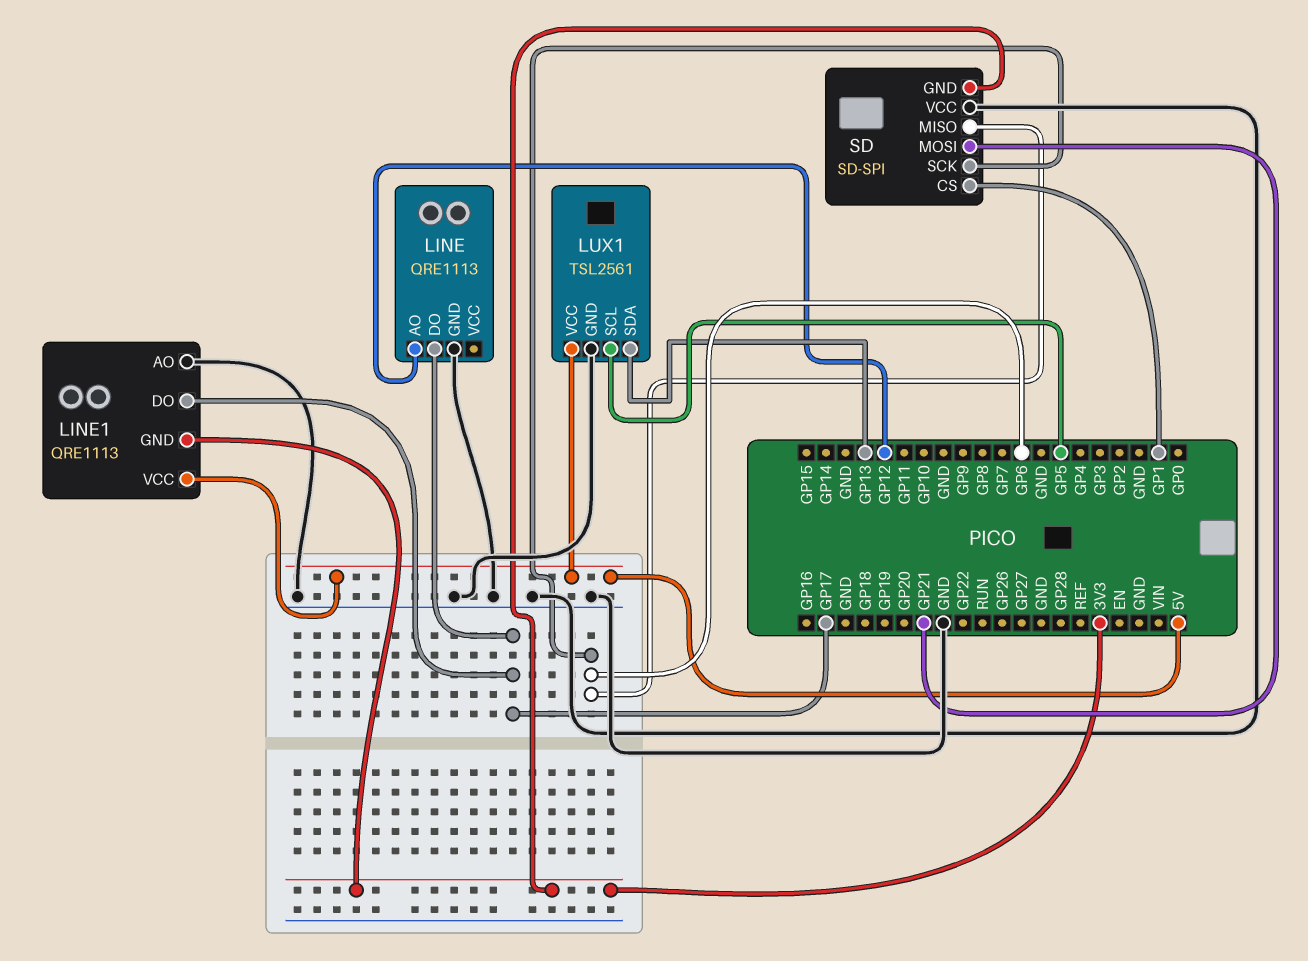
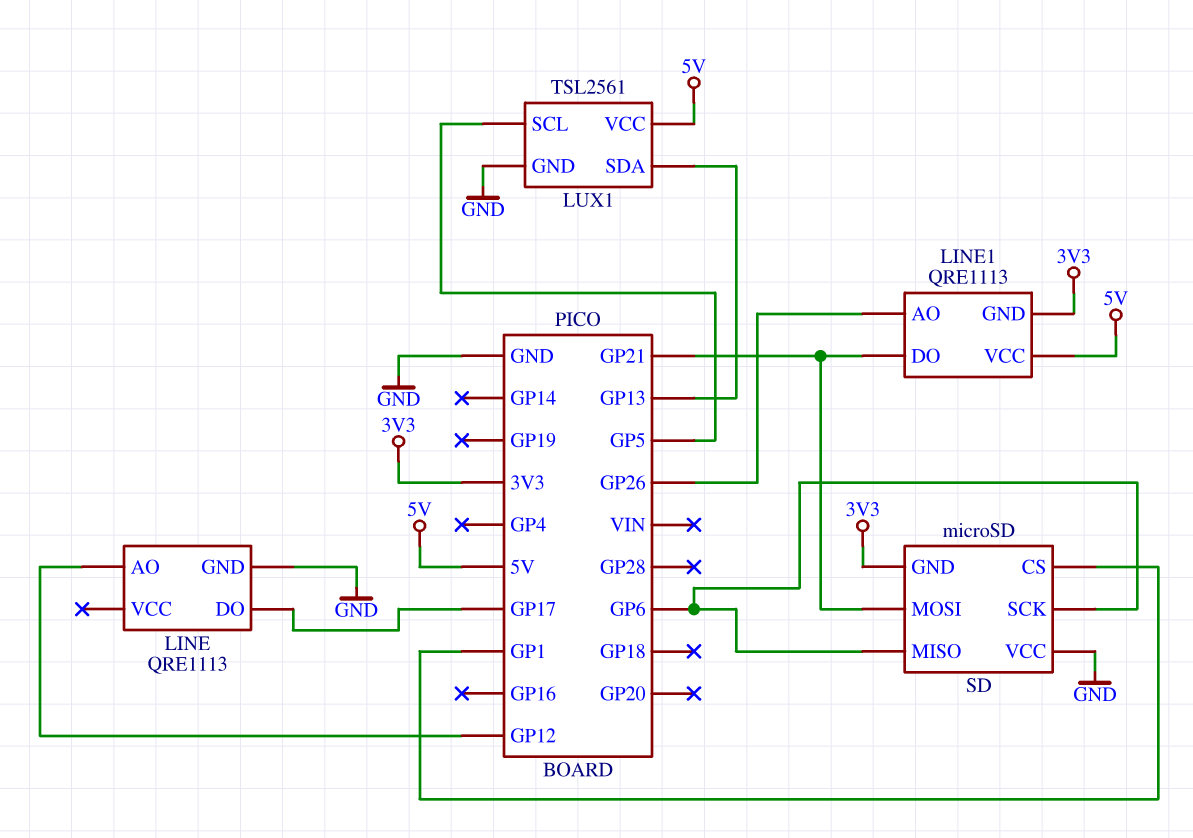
LINE1 pin AO: GND -> GP26
LINE1 pin DO: GP17 -> GP21
SD: SD-SPI -> microSD

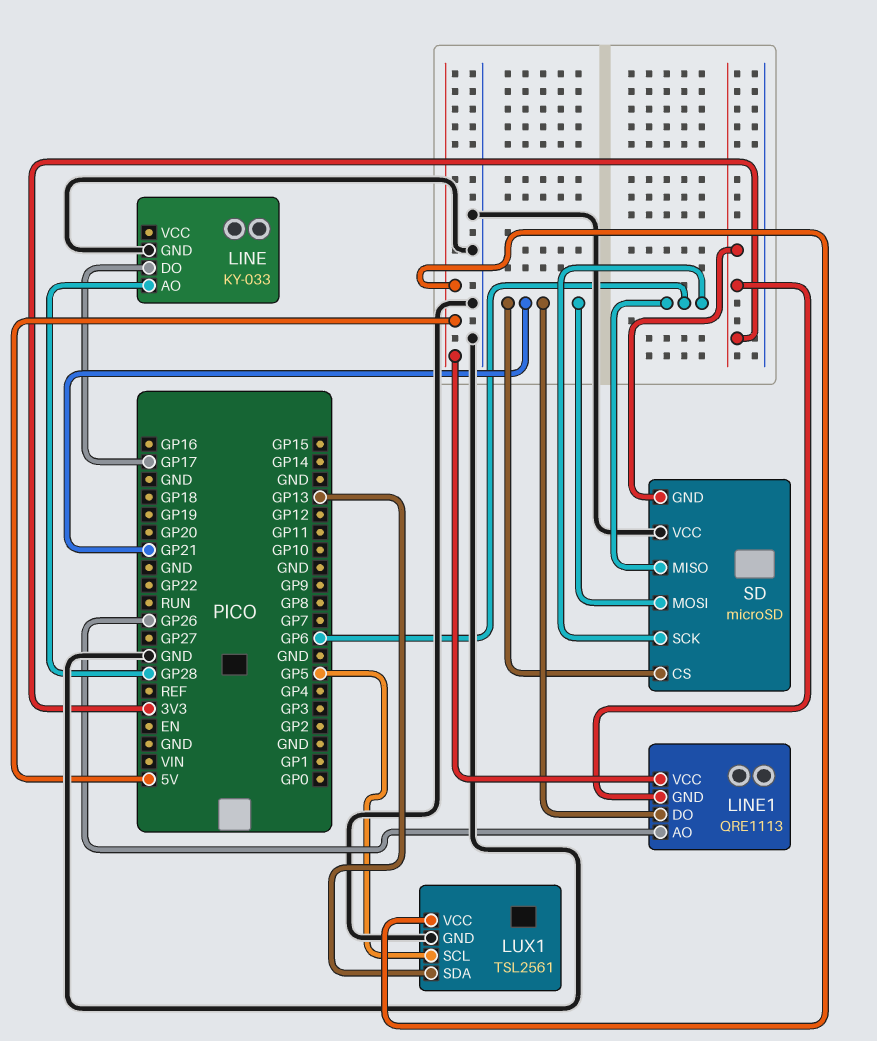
LINE: QRE1113 -> KY-033
LINE pin AO: GP12 -> GP28
SD pin CS: GP1 -> GP21

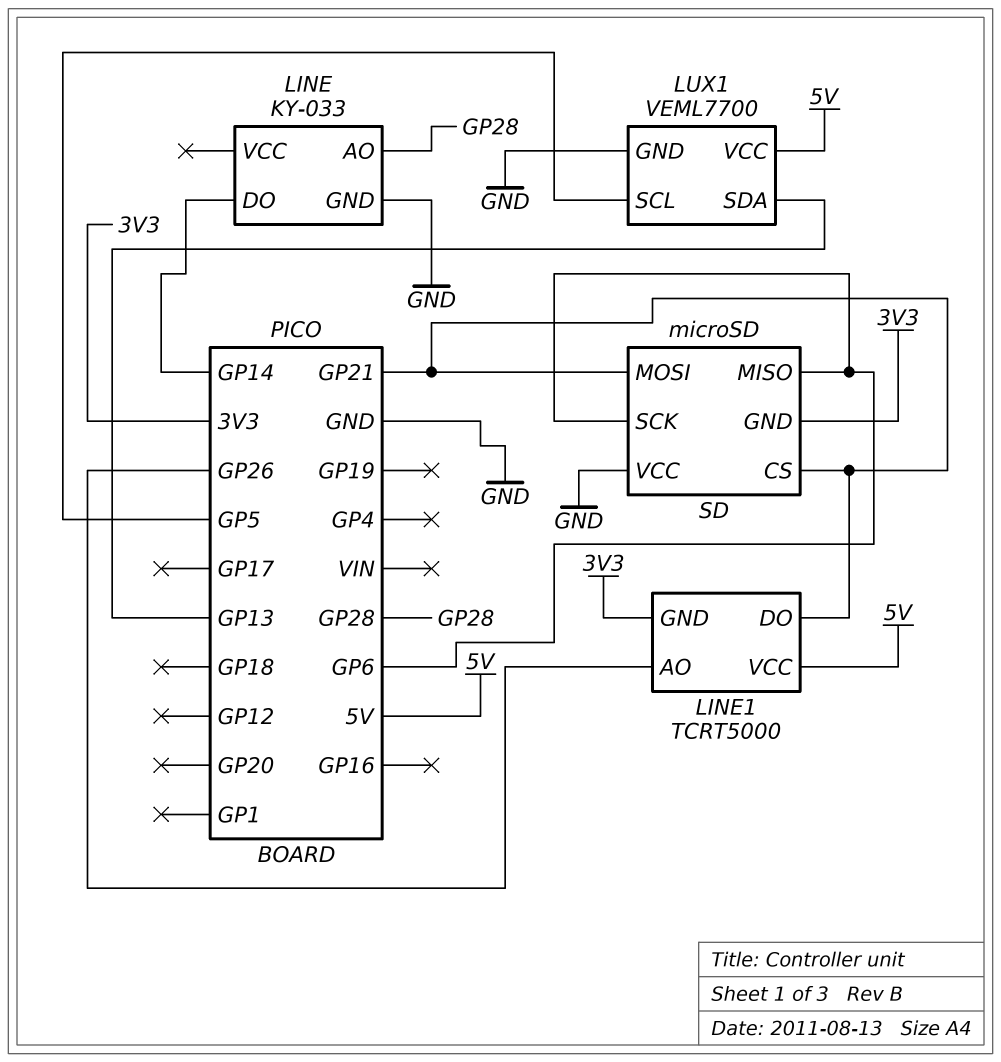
LINE pin DO: GP17 -> GP14
LINE1: QRE1113 -> TCRT5000
LUX1: TSL2561 -> VEML7700

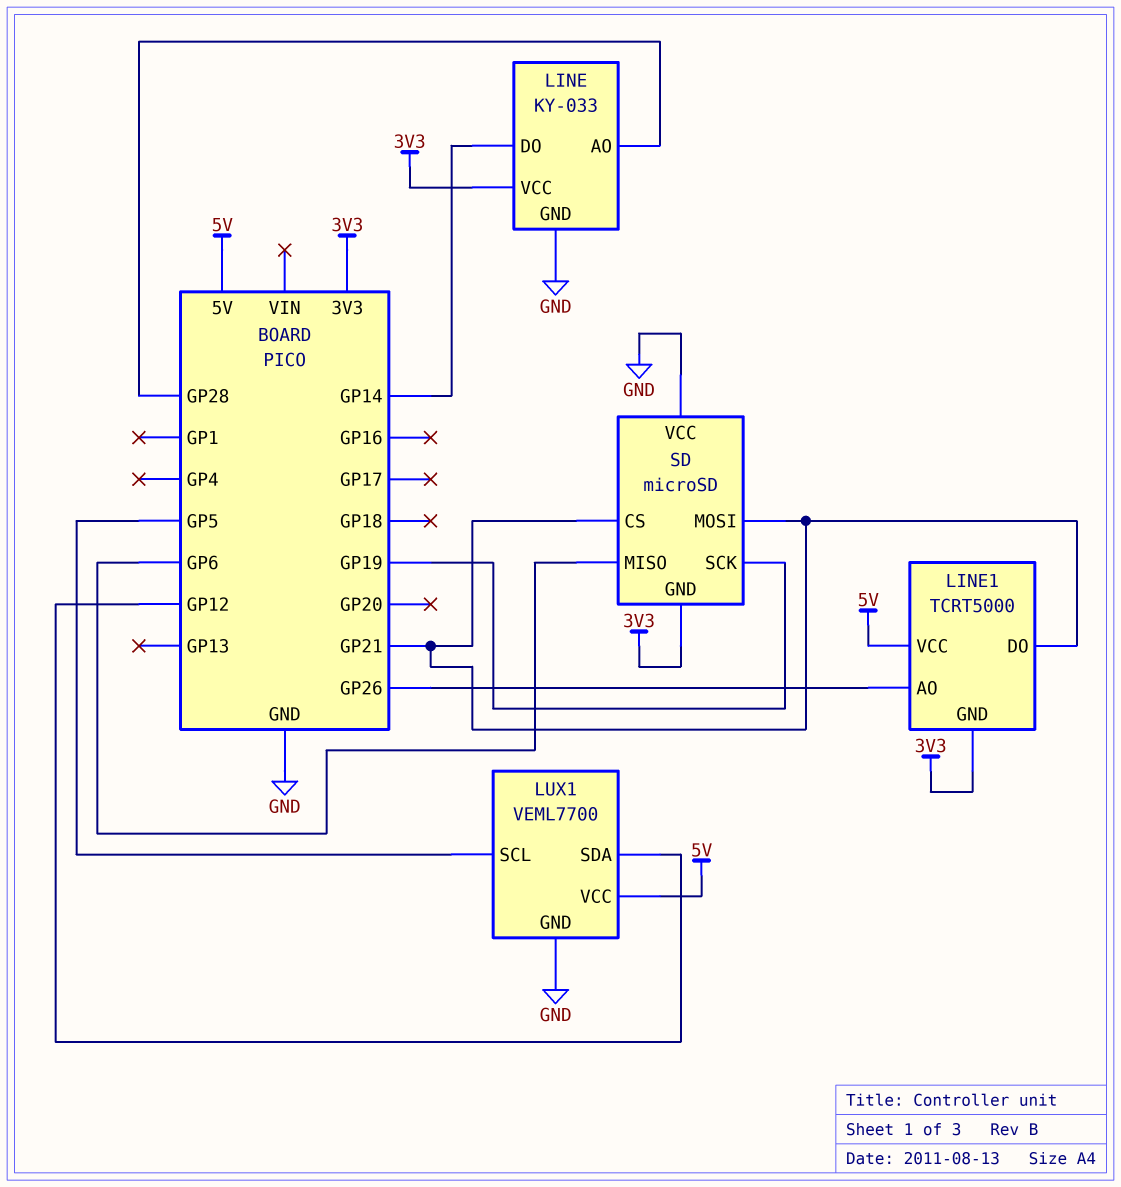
LINE pin VCC: none -> 3V3
LUX1 pin SDA: GP13 -> GP12
SD pin SCK: GP6 -> GP19

